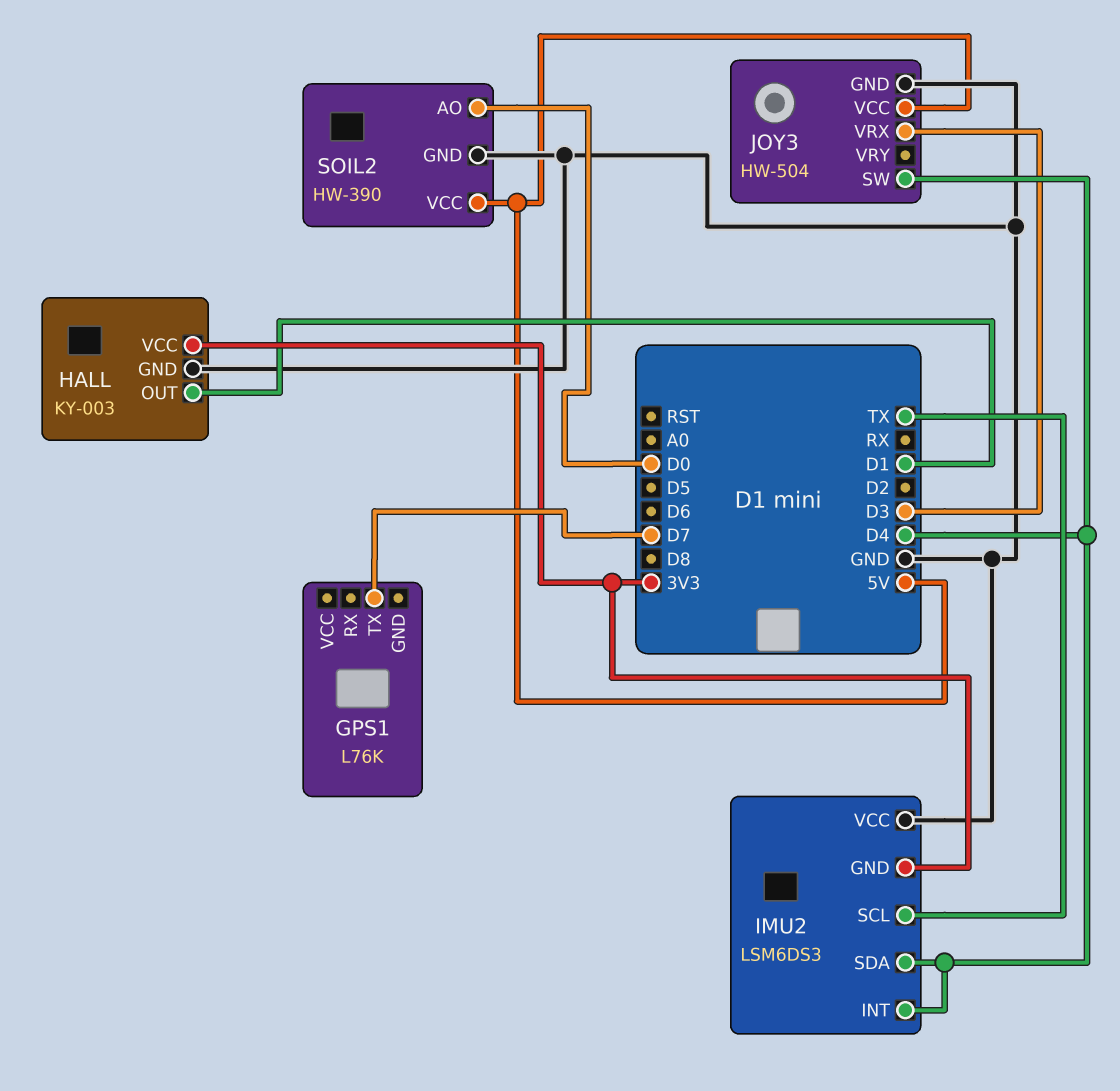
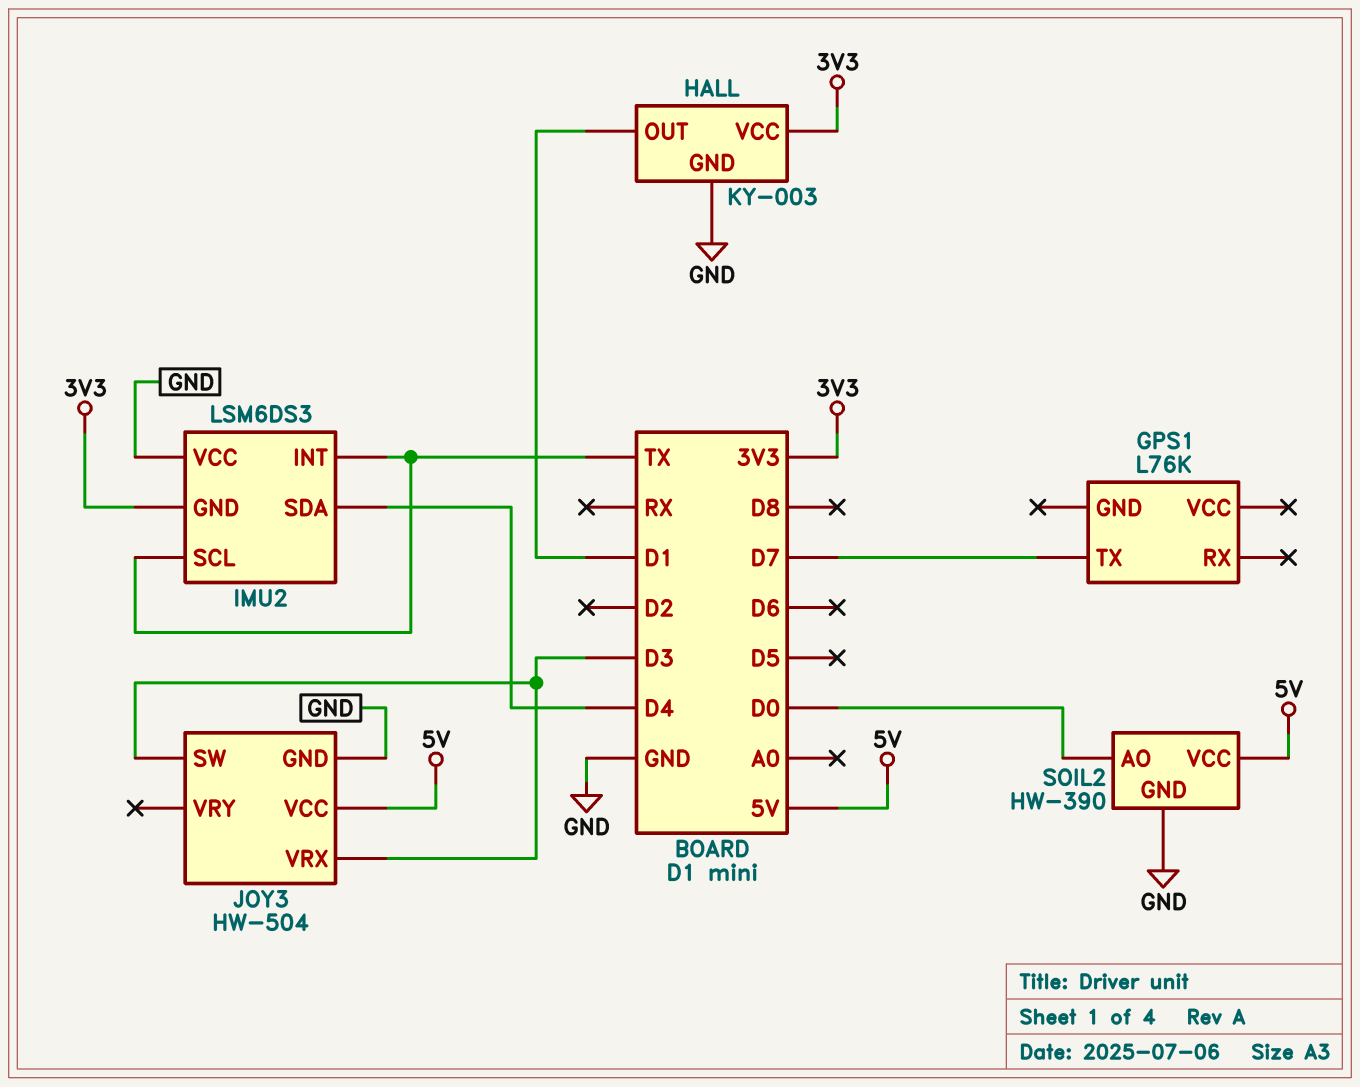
IMU2 pin INT: D4 -> TX
JOY3 pin SW: D4 -> D3

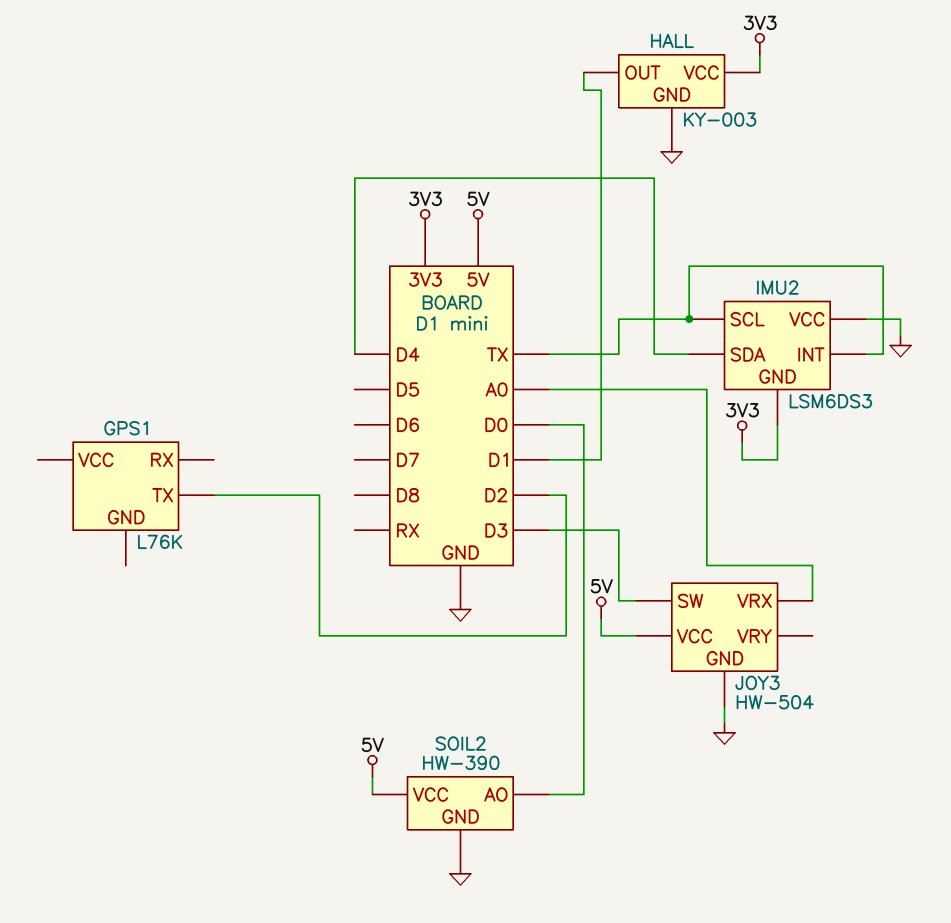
GPS1 pin TX: D7 -> D2
JOY3 pin VRX: D3 -> A0

